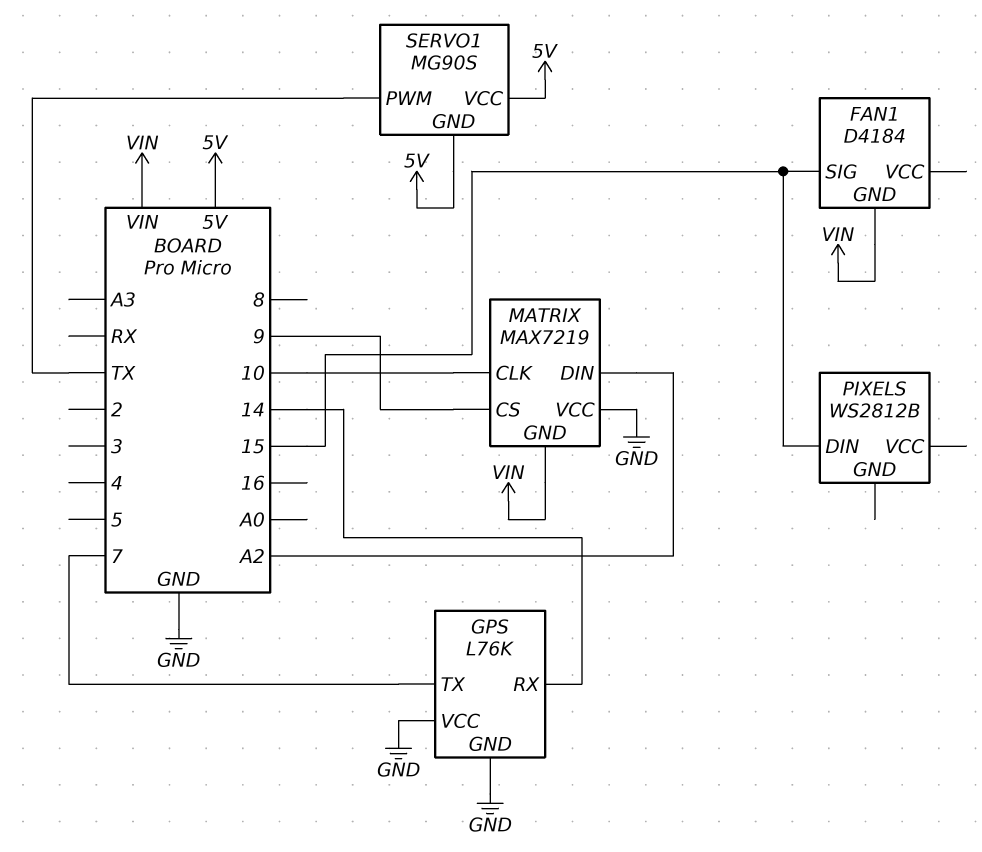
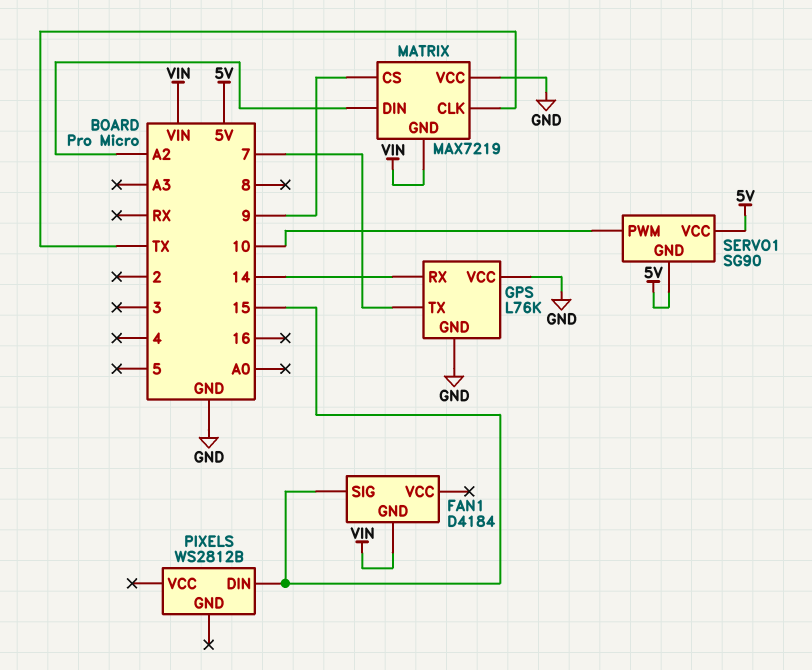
MATRIX pin CLK: 10 -> TX
SERVO1: MG90S -> SG90
SERVO1 pin PWM: TX -> 10

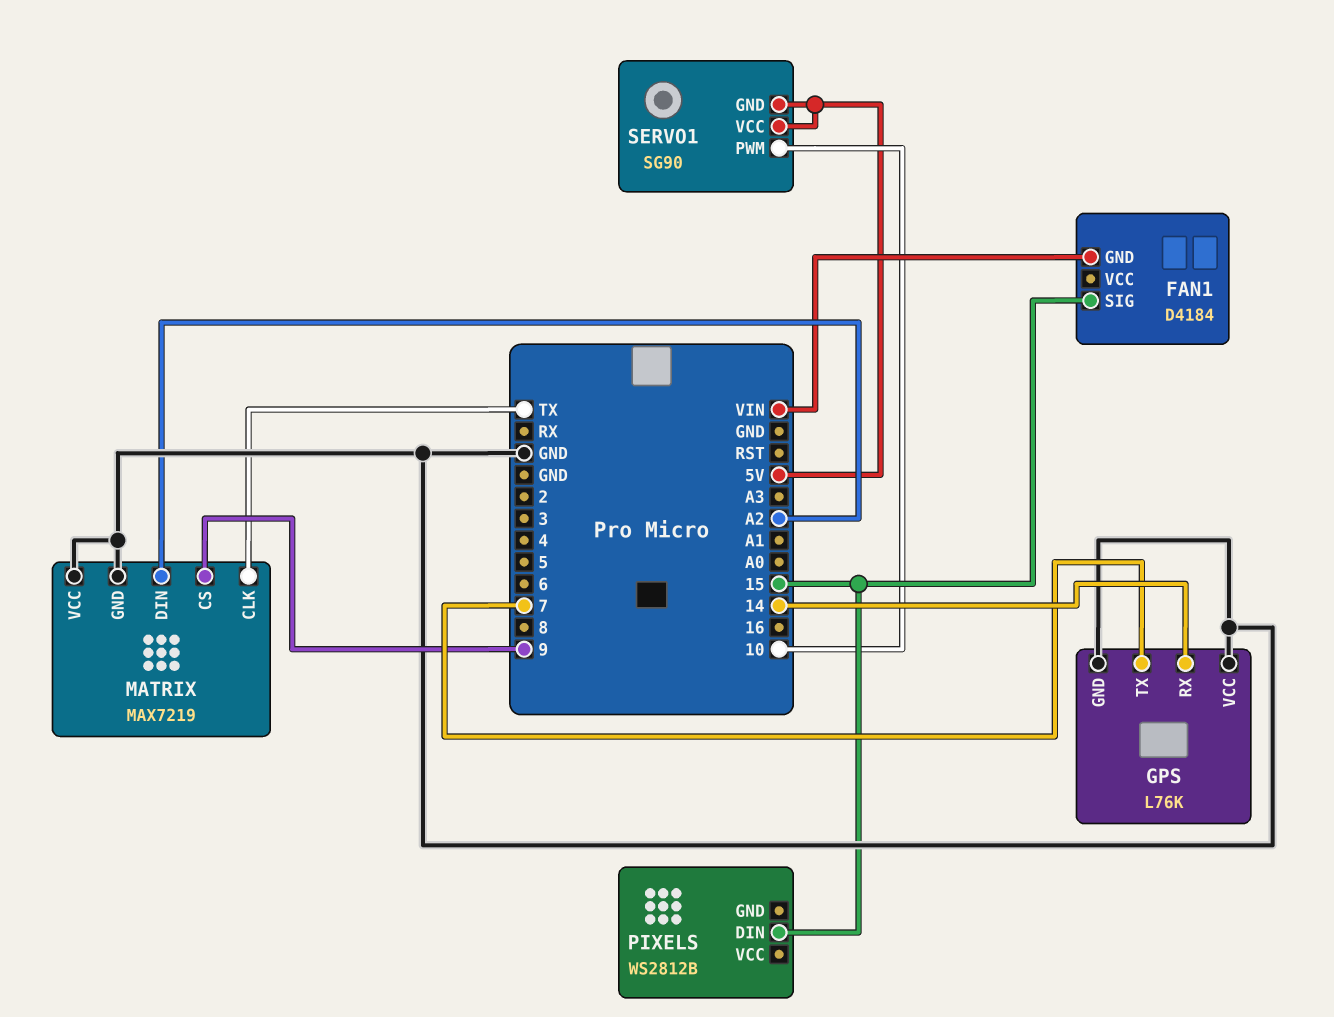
MATRIX pin GND: VIN -> GND

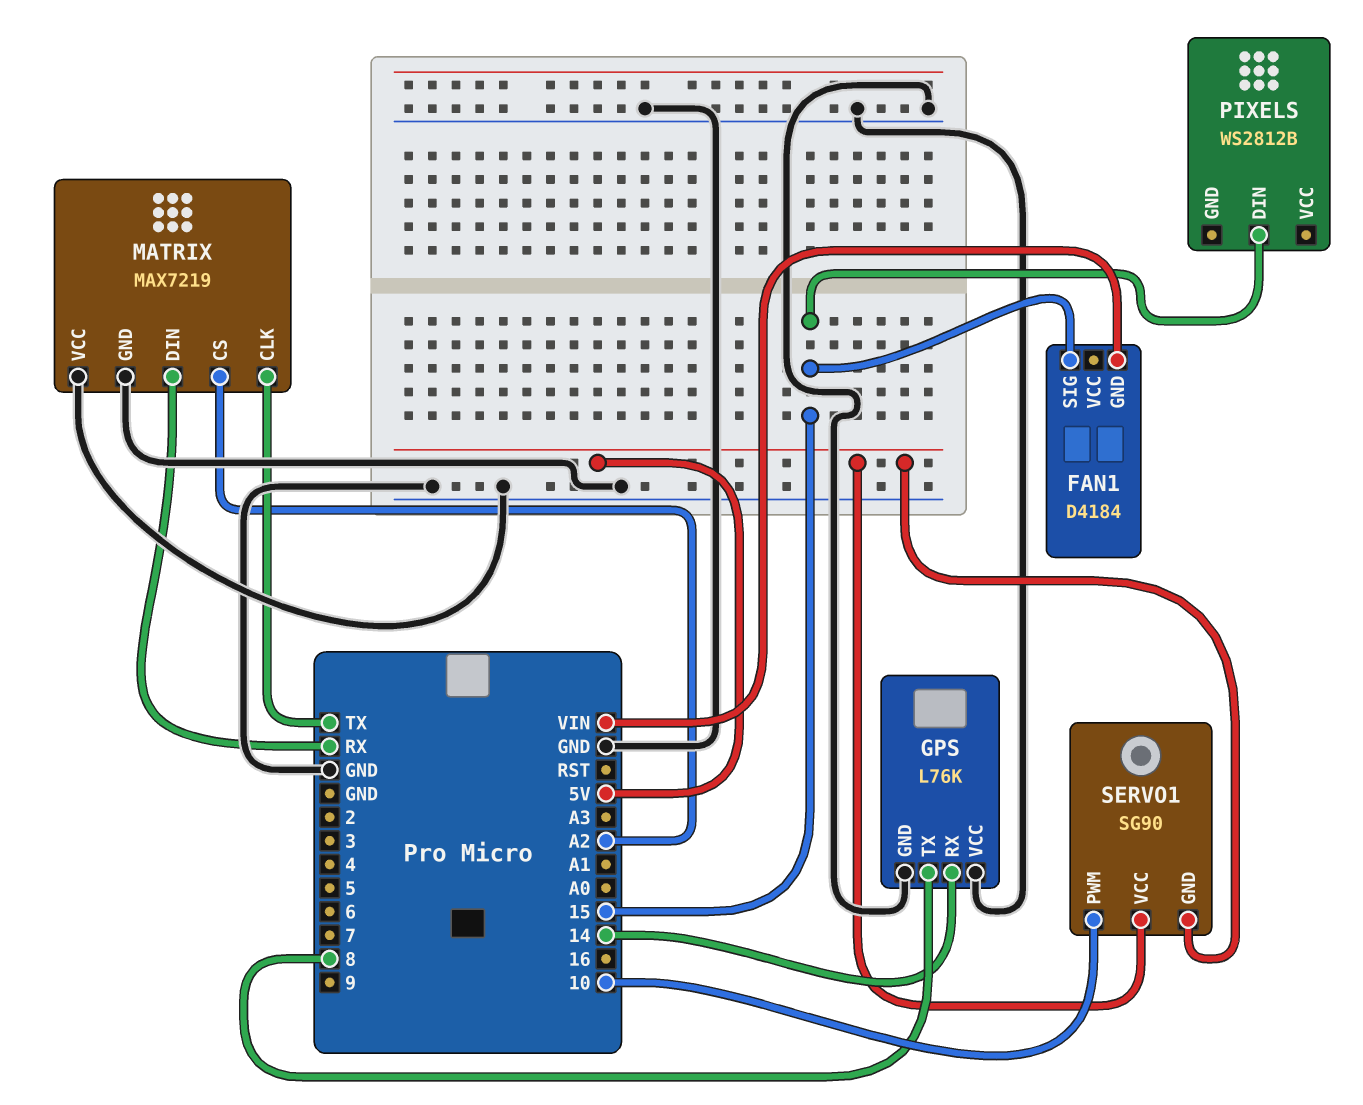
GPS pin TX: 7 -> 8
MATRIX pin CS: 9 -> A2
MATRIX pin DIN: A2 -> RX

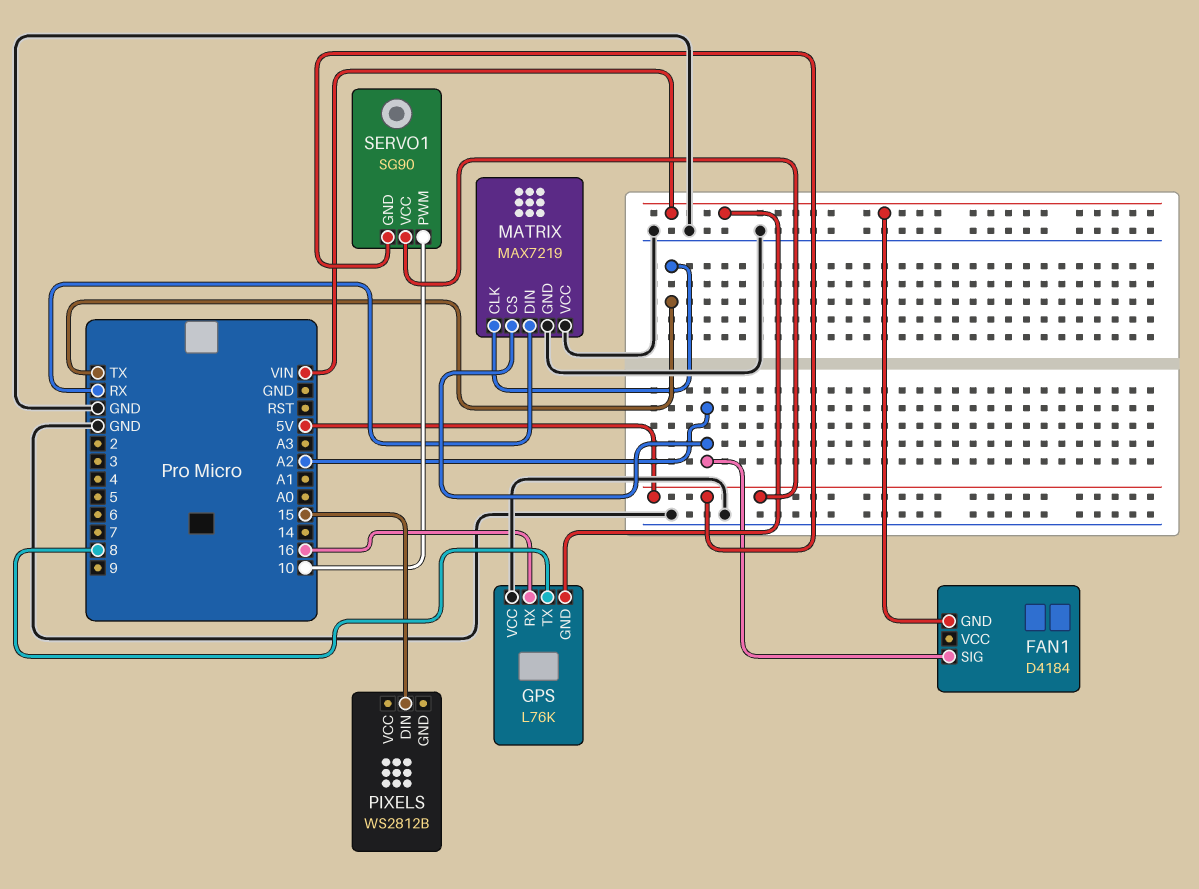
FAN1 pin SIG: 15 -> A2
GPS pin GND: GND -> VIN
GPS pin RX: 14 -> 16

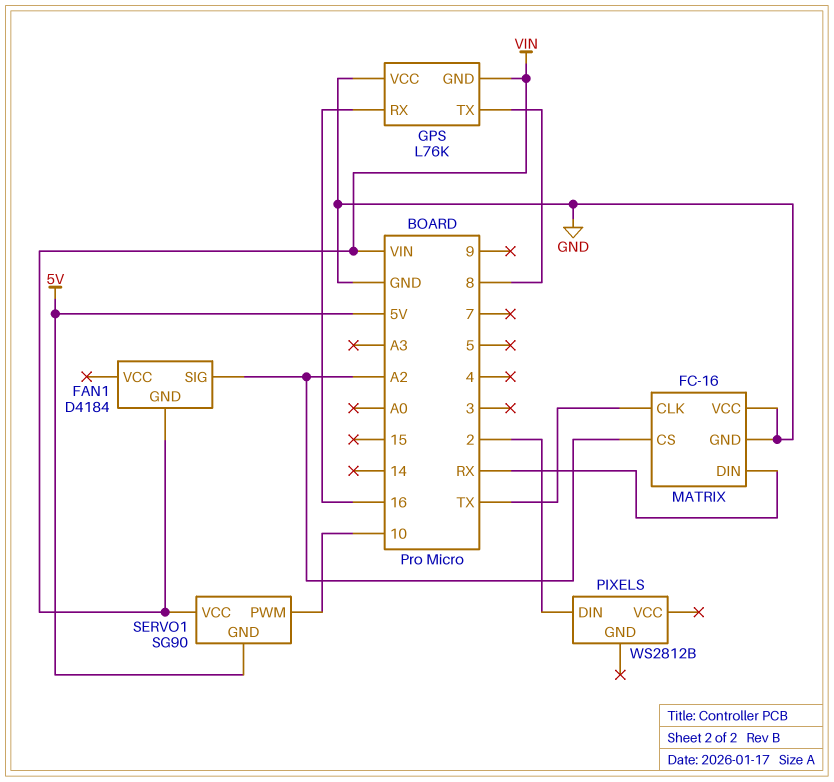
MATRIX: MAX7219 -> FC-16
PIXELS pin DIN: 15 -> 2
SERVO1 pin VCC: 5V -> VIN

